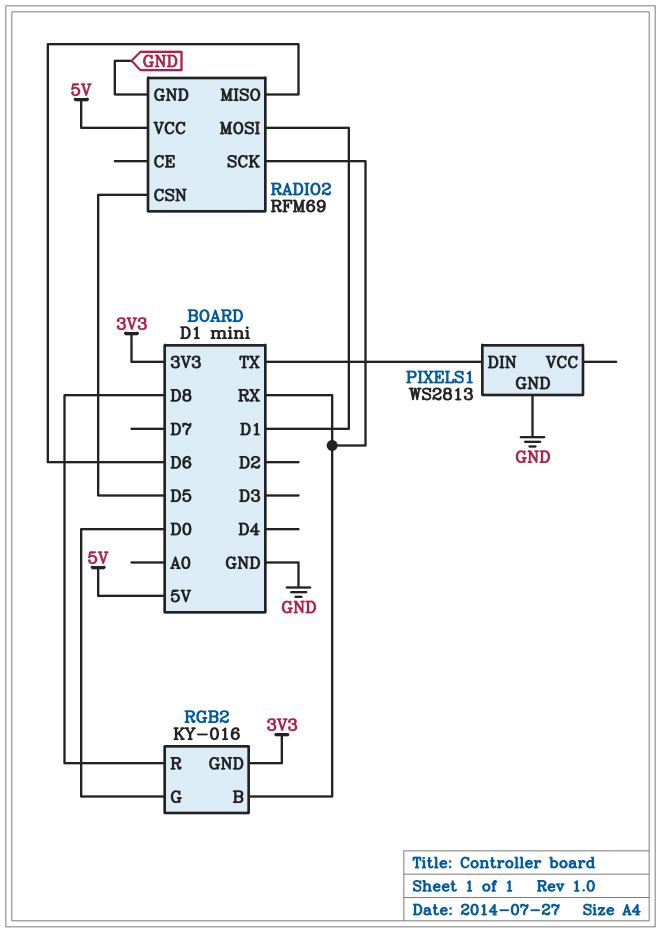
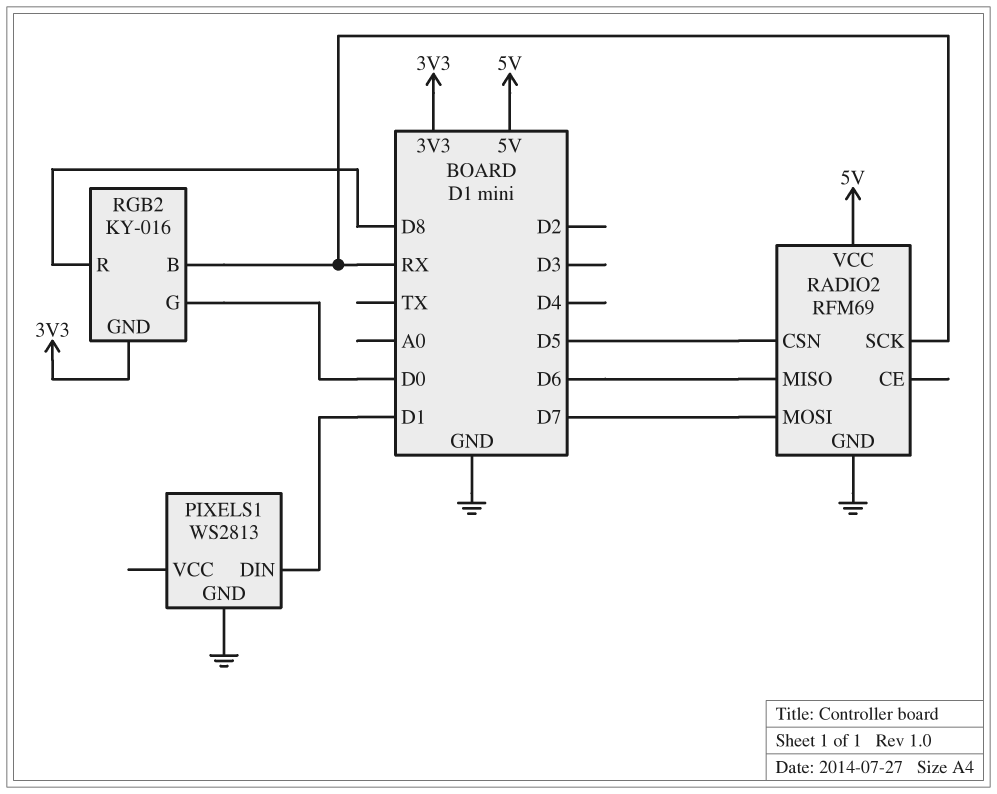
PIXELS1 pin DIN: TX -> D1
RADIO2 pin MOSI: D1 -> D7

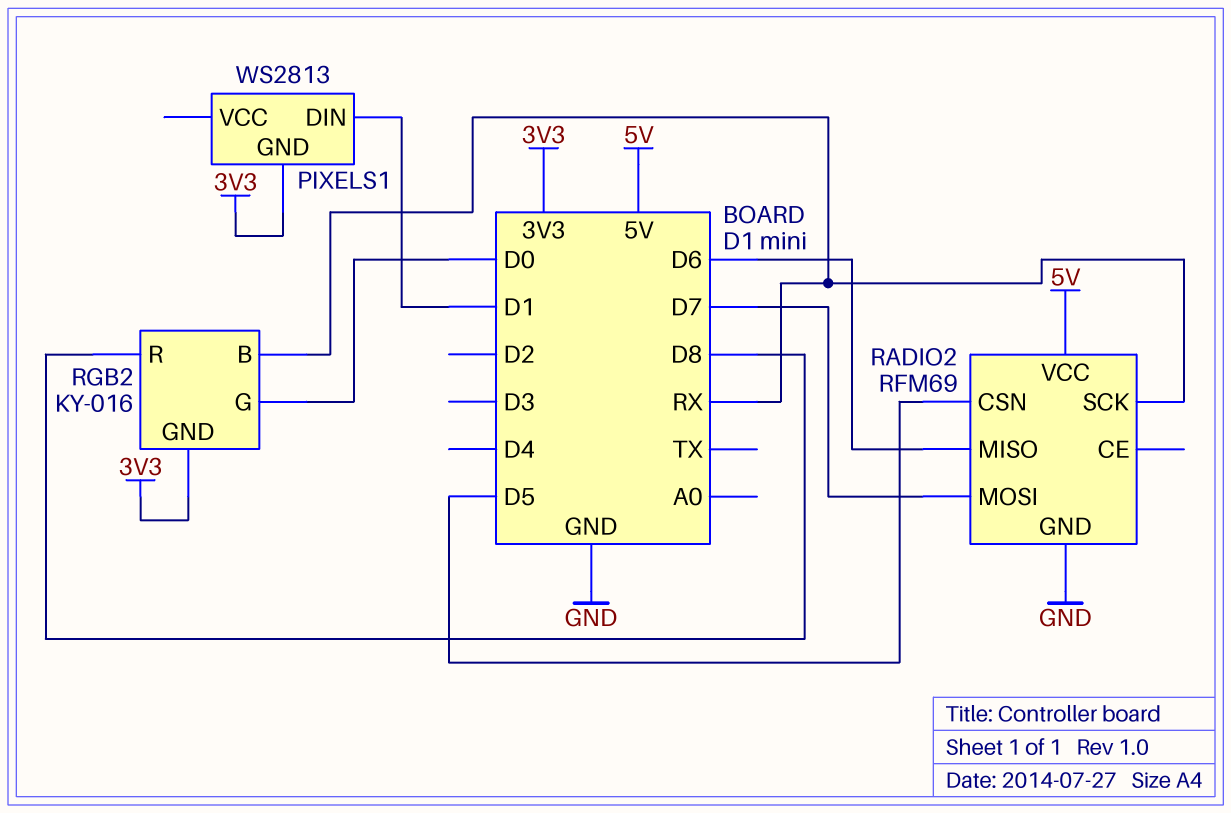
PIXELS1 pin GND: GND -> 3V3

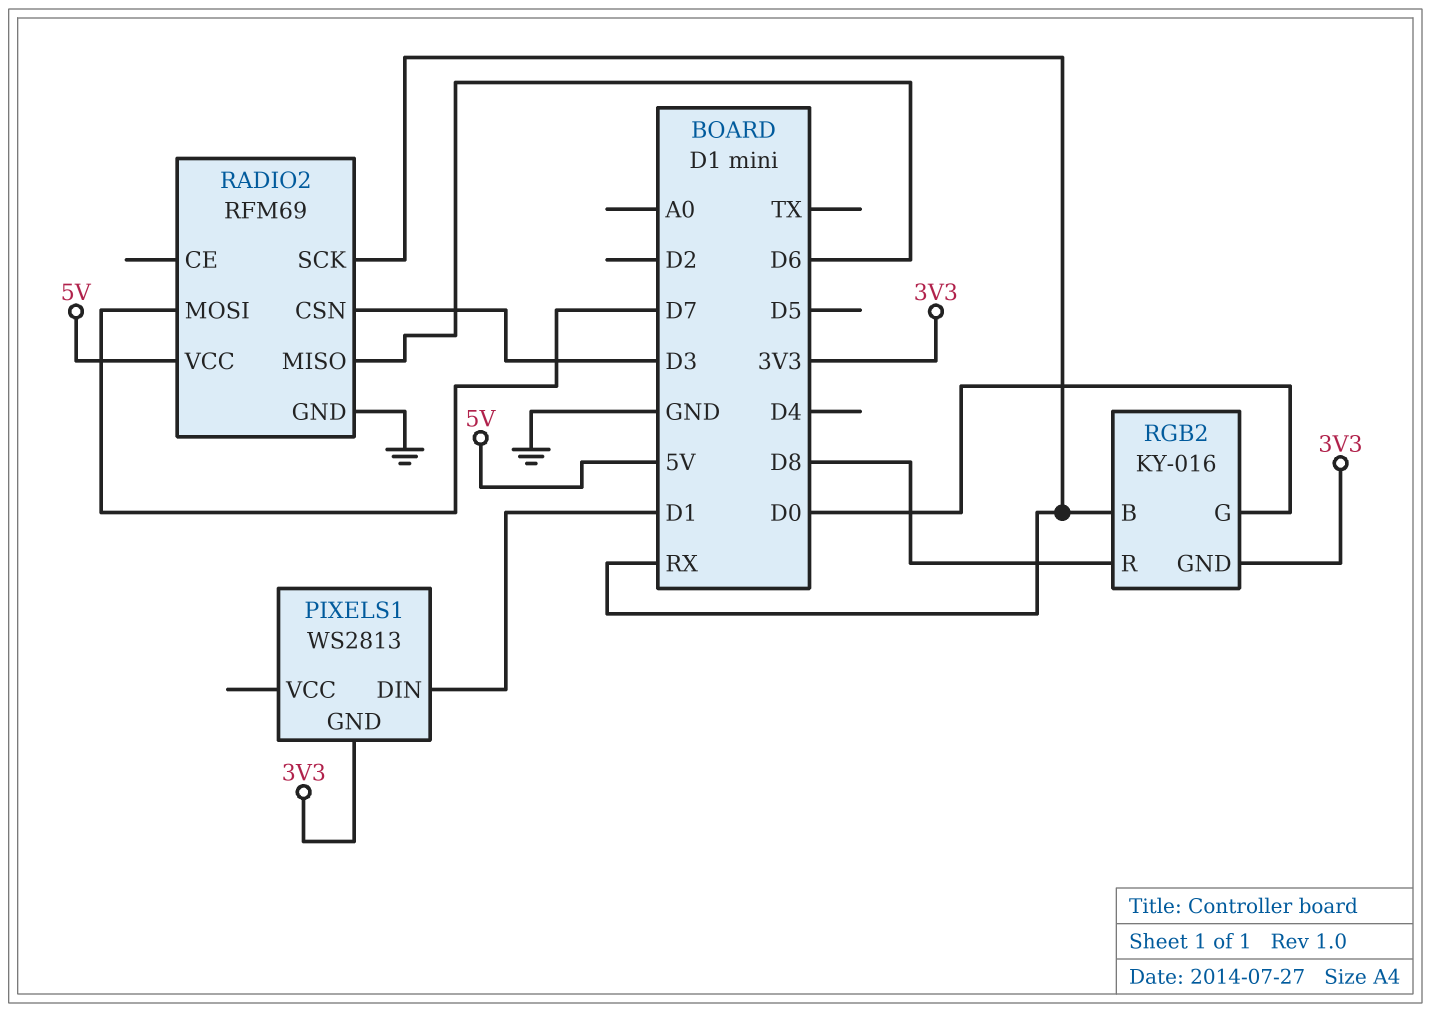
RADIO2 pin CSN: D5 -> D3

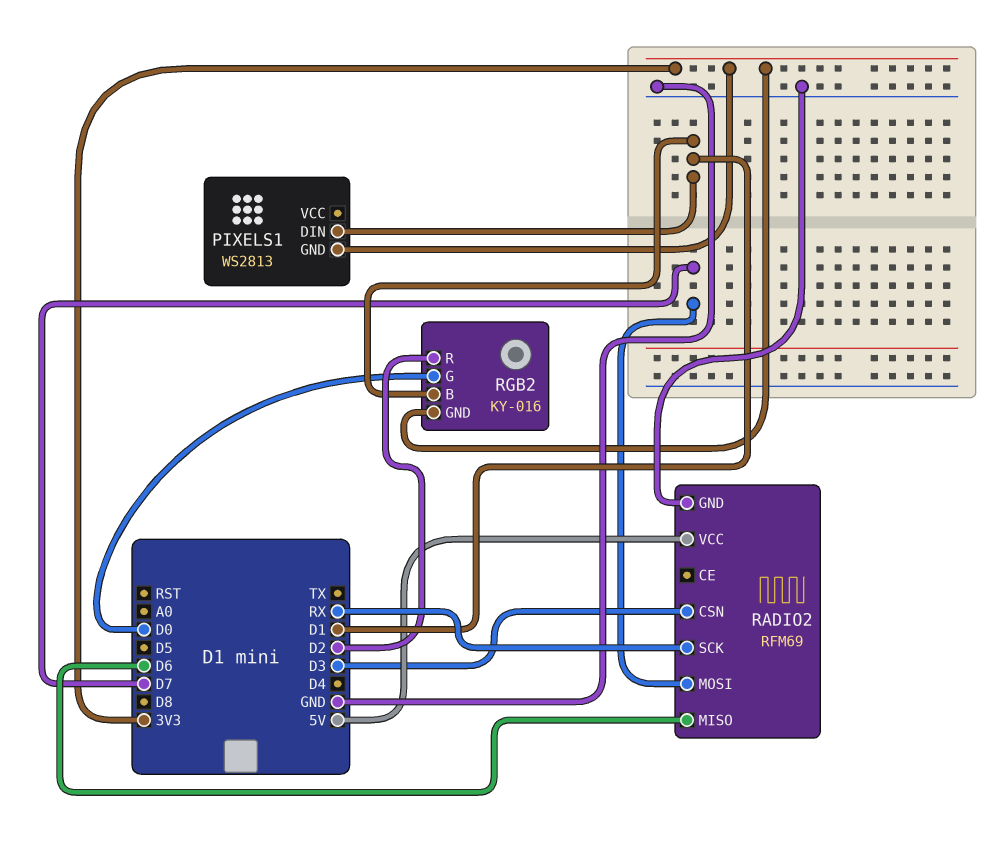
RGB2 pin B: RX -> D1
RGB2 pin R: D8 -> D2

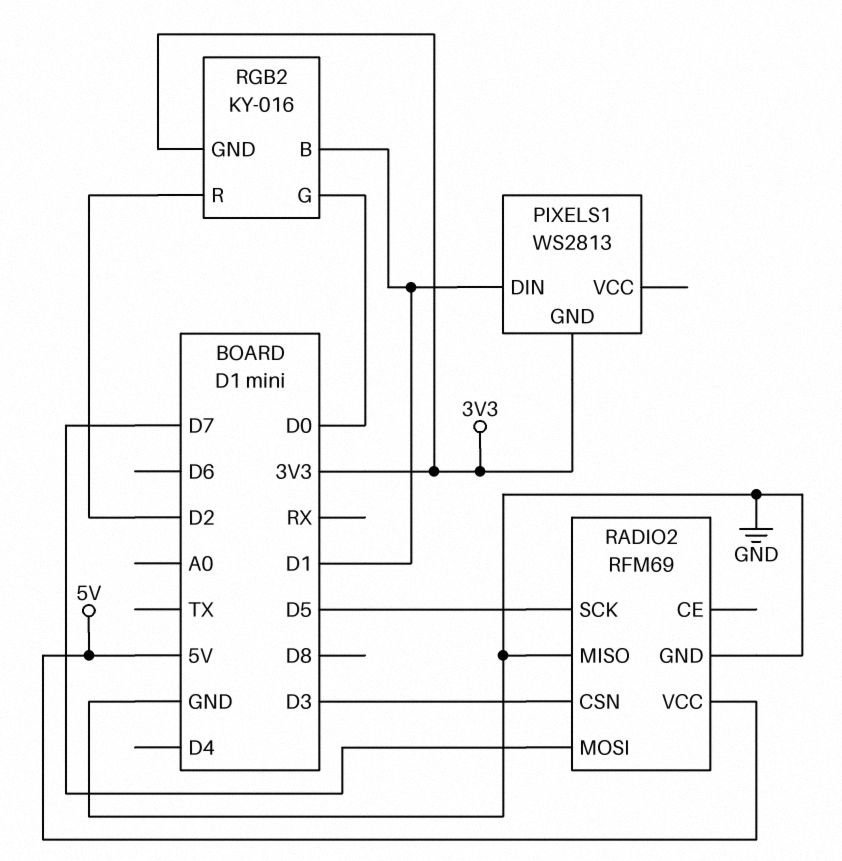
RADIO2 pin MISO: D6 -> GND
RADIO2 pin SCK: RX -> D5

